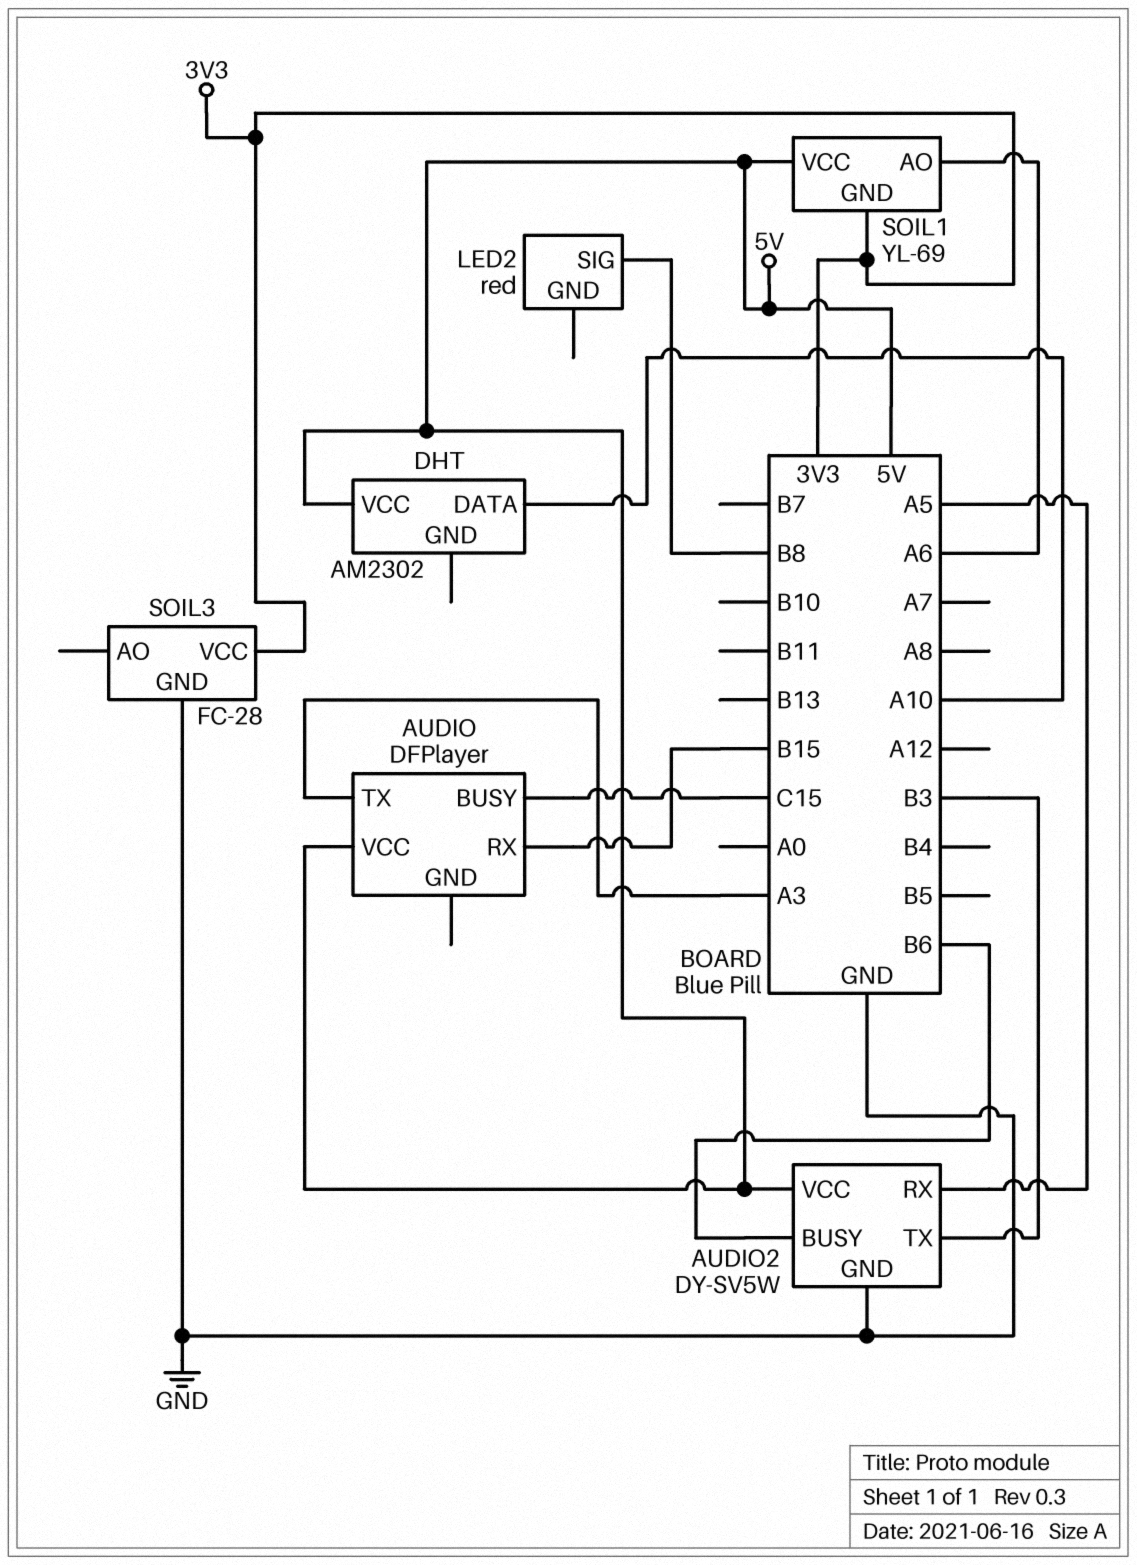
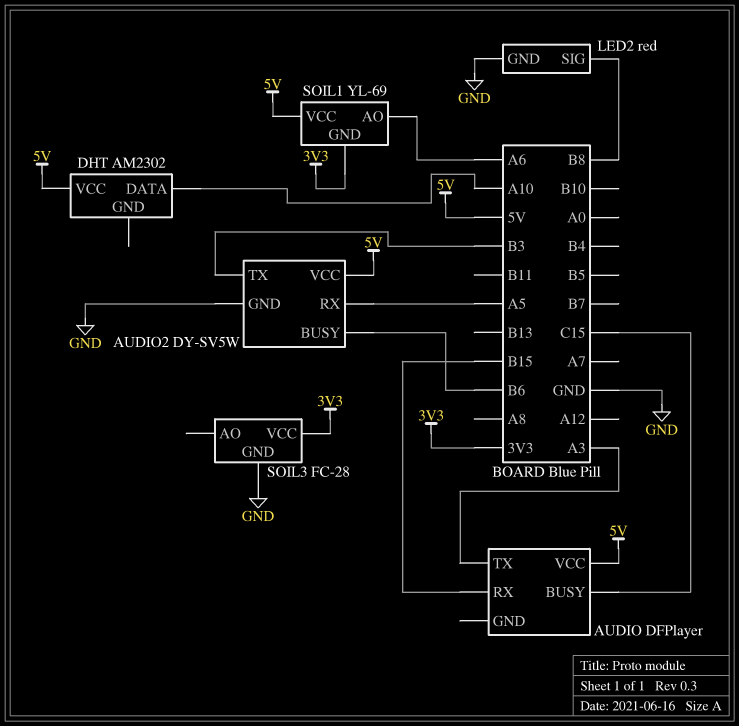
LED2 pin GND: none -> GND

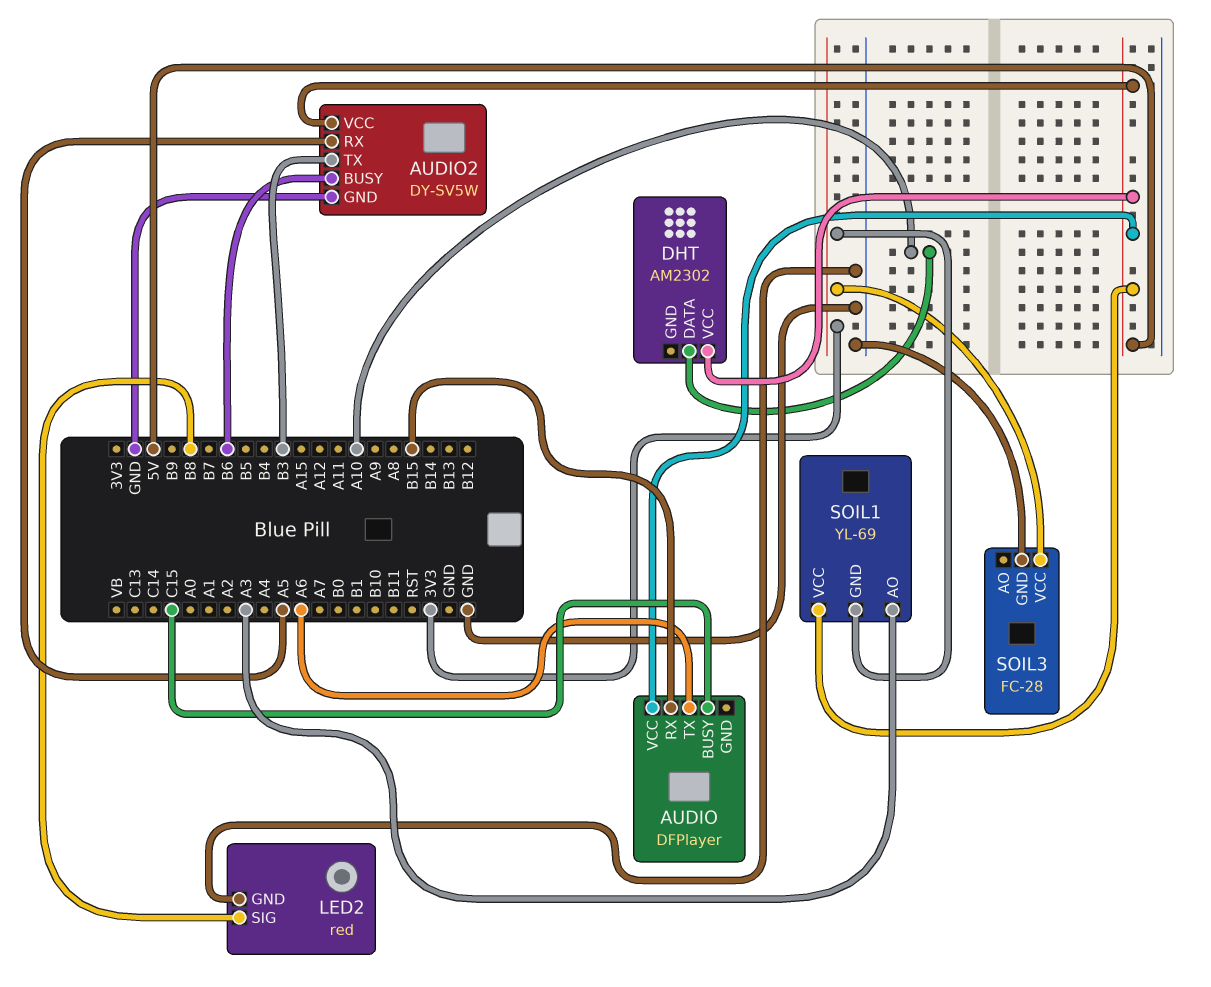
AUDIO pin TX: A3 -> A6
SOIL1 pin AO: A6 -> A3

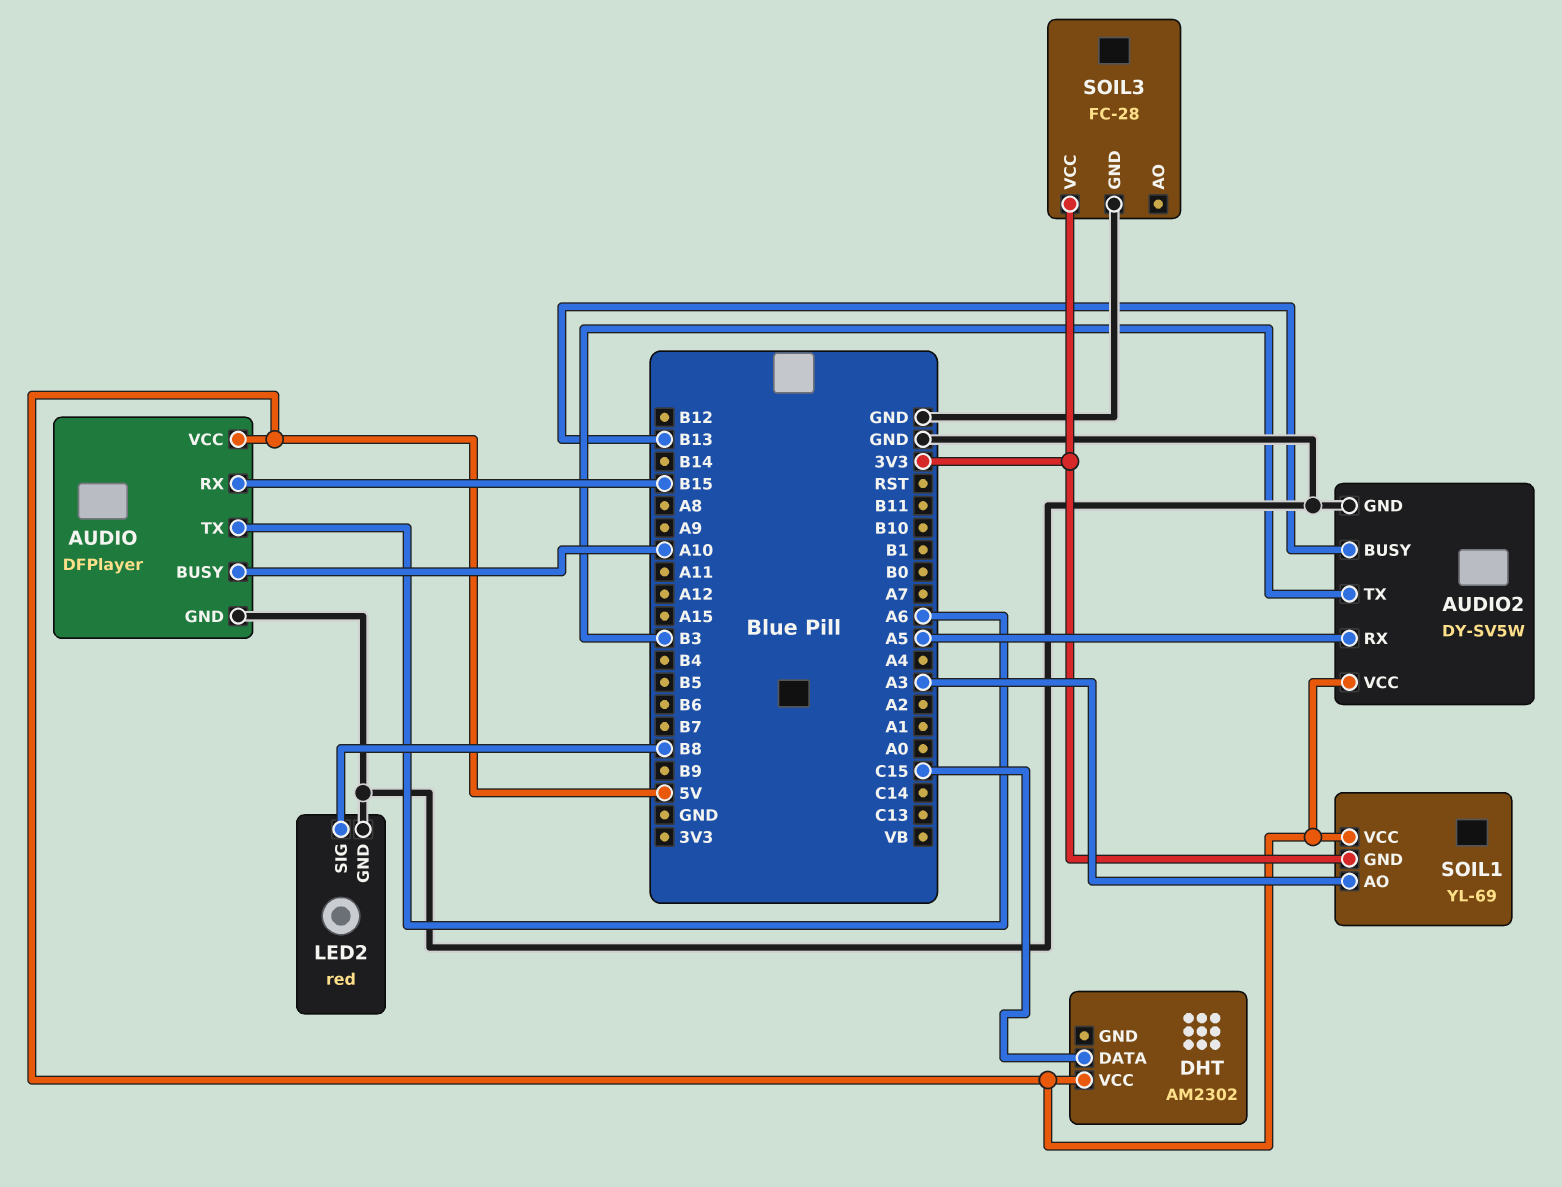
AUDIO pin BUSY: C15 -> A10
AUDIO pin GND: none -> GND
AUDIO2 pin BUSY: B6 -> B13
DHT pin DATA: A10 -> C15

